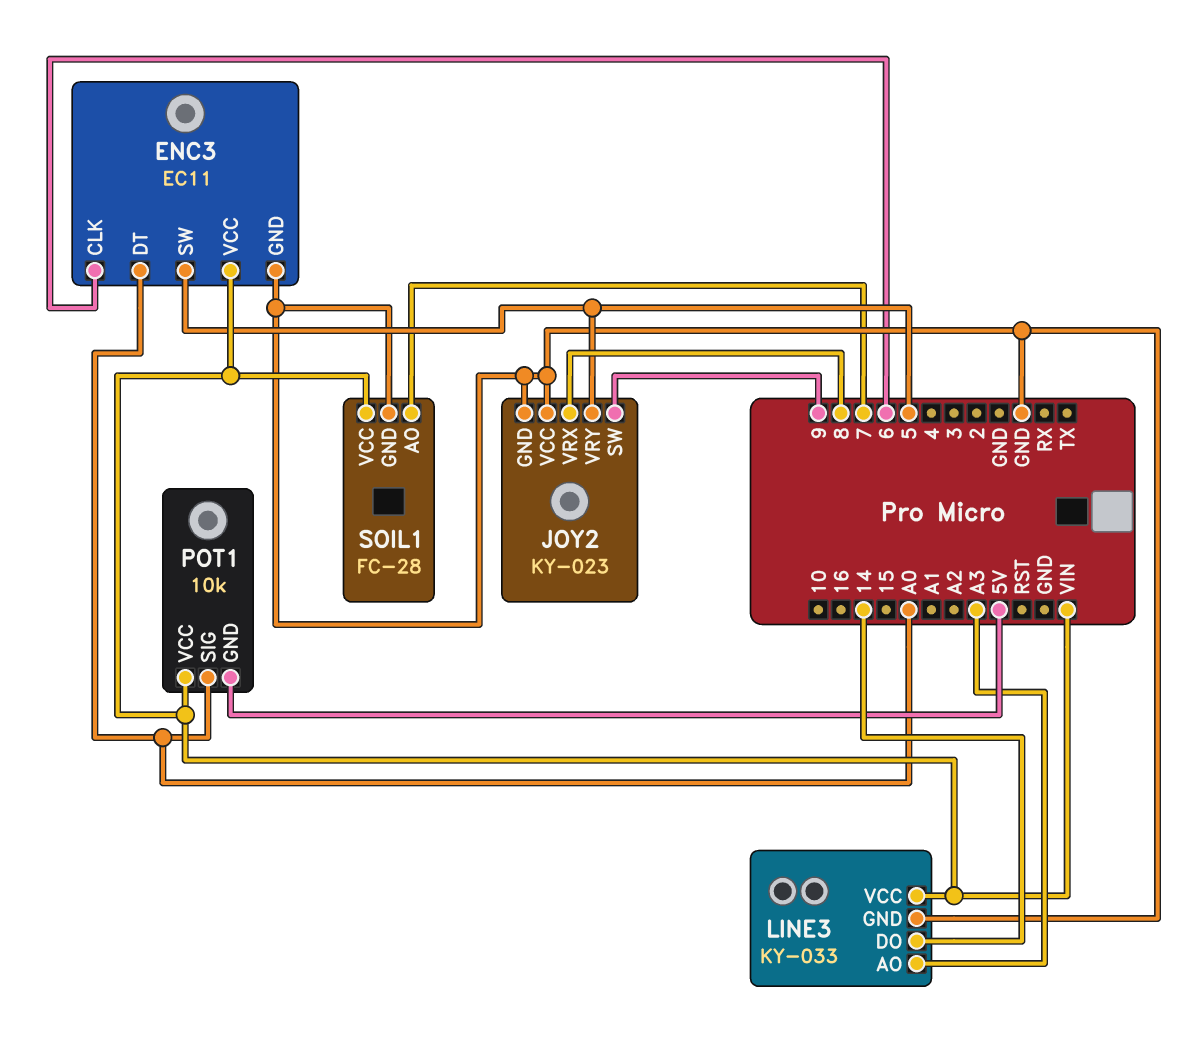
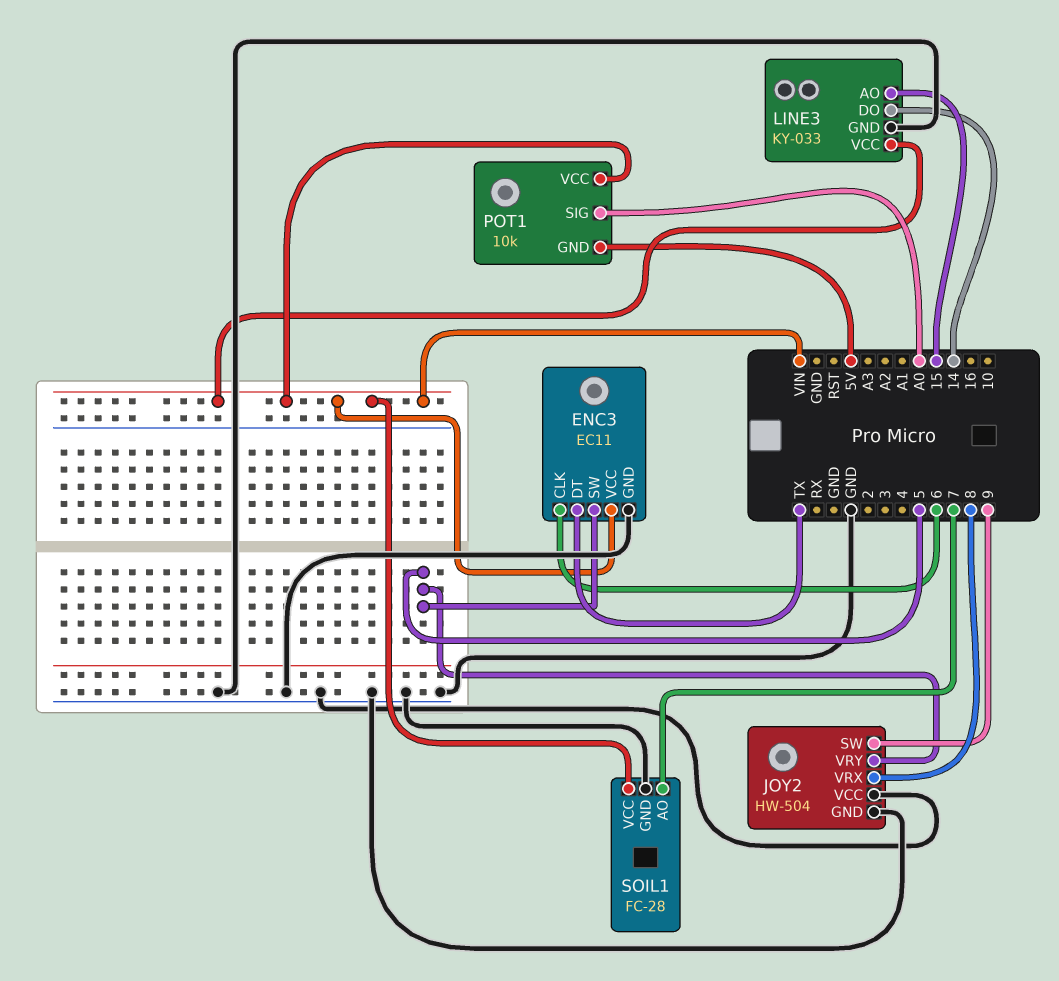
ENC3 pin DT: A0 -> TX
JOY2: KY-023 -> HW-504
LINE3 pin AO: A3 -> 15

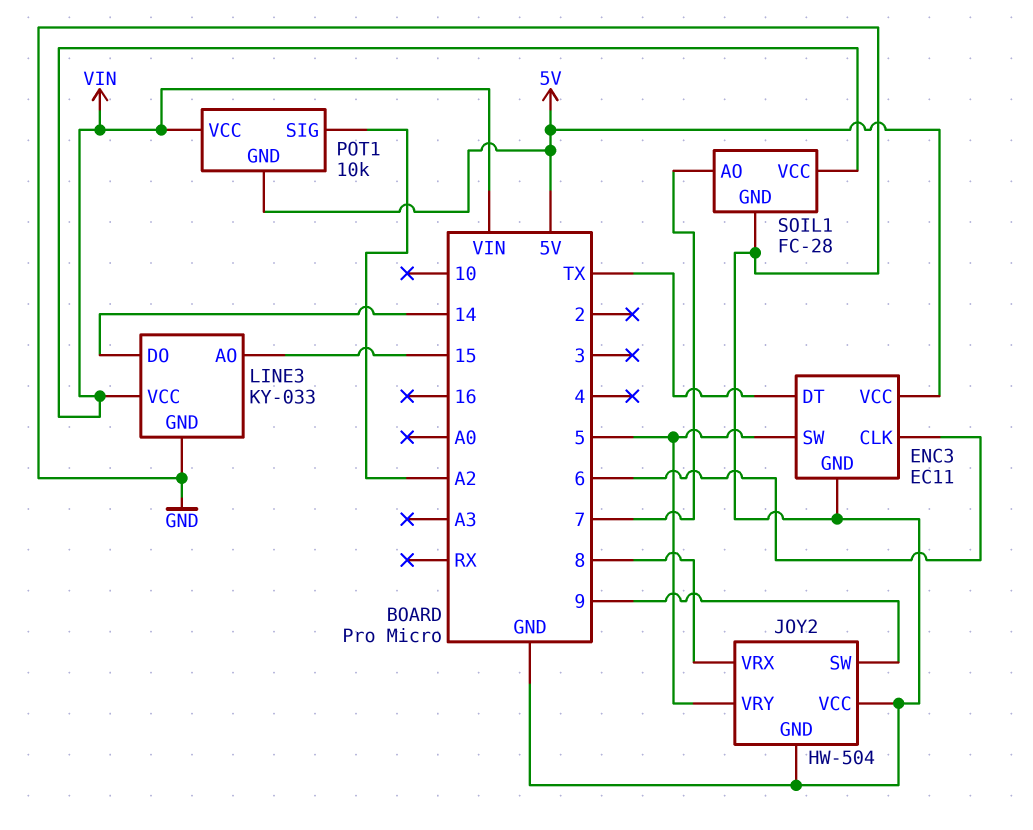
ENC3 pin VCC: VIN -> 5V
POT1 pin SIG: A0 -> A2

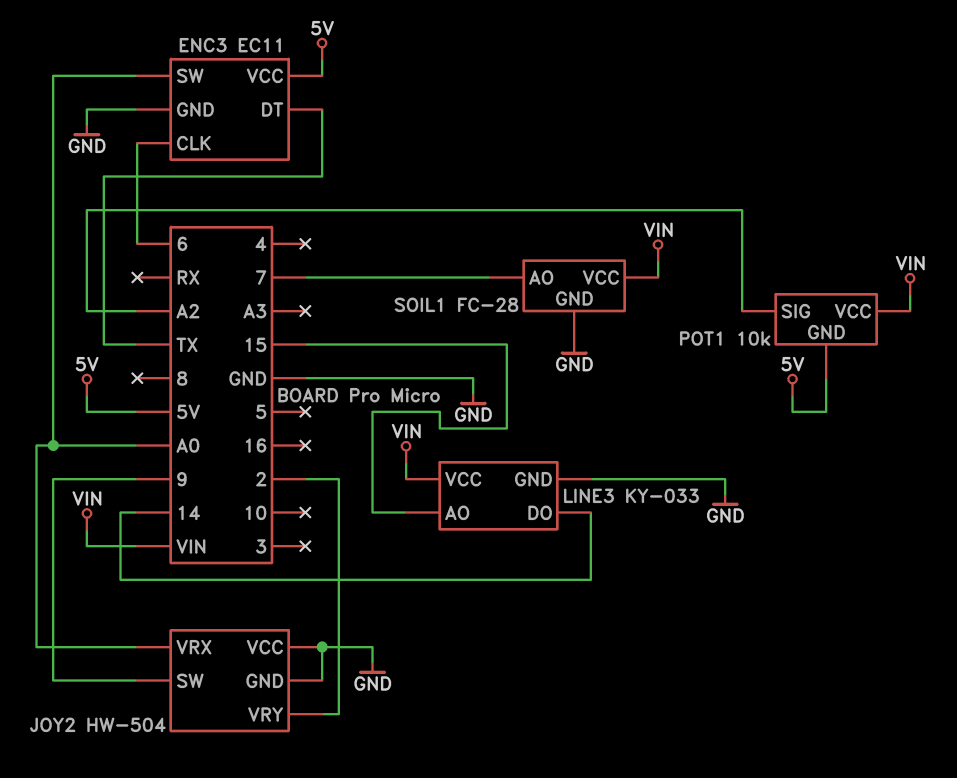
ENC3 pin SW: 5 -> A0
JOY2 pin VRX: 8 -> A0
JOY2 pin VRY: 5 -> 2

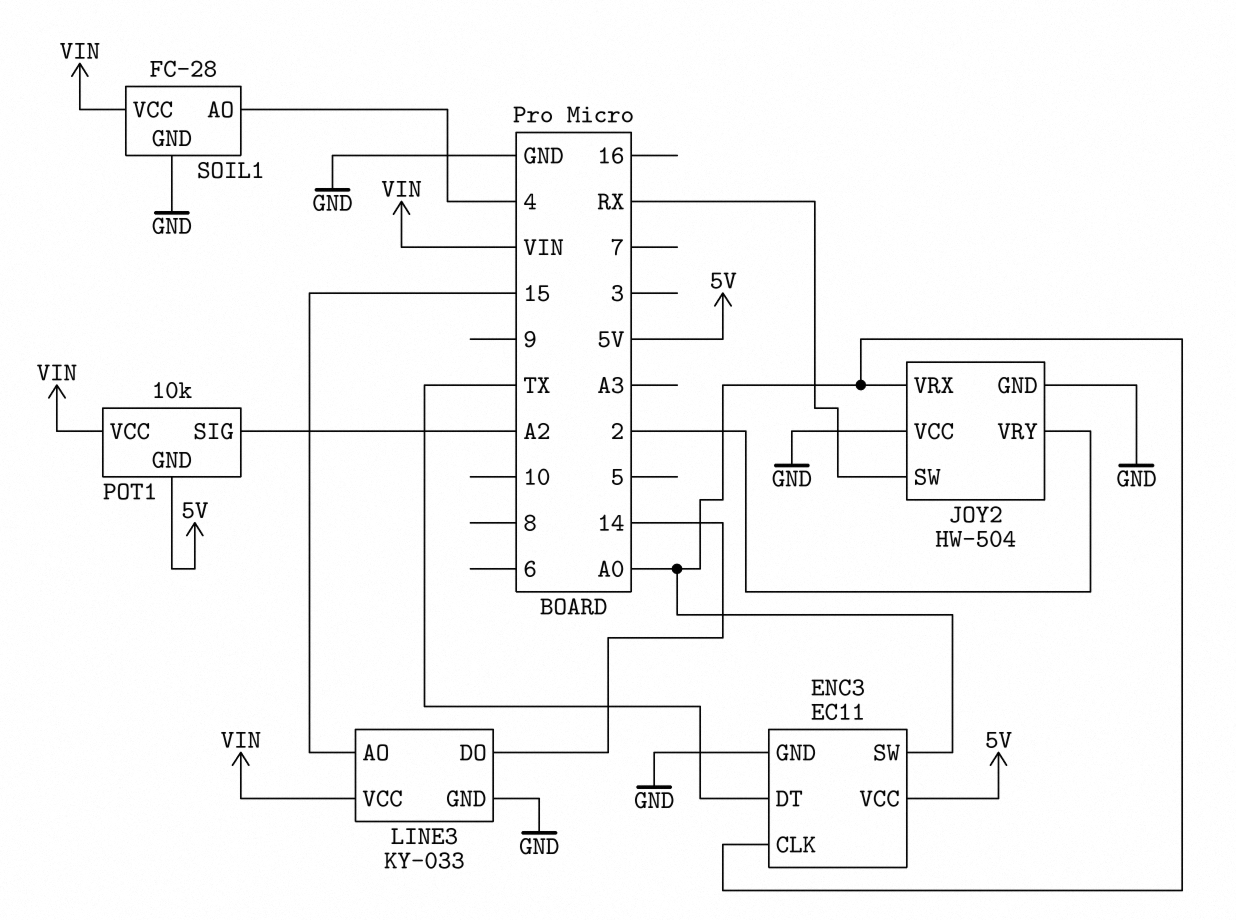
ENC3 pin CLK: 6 -> A0
JOY2 pin SW: 9 -> RX
SOIL1 pin AO: 7 -> 4

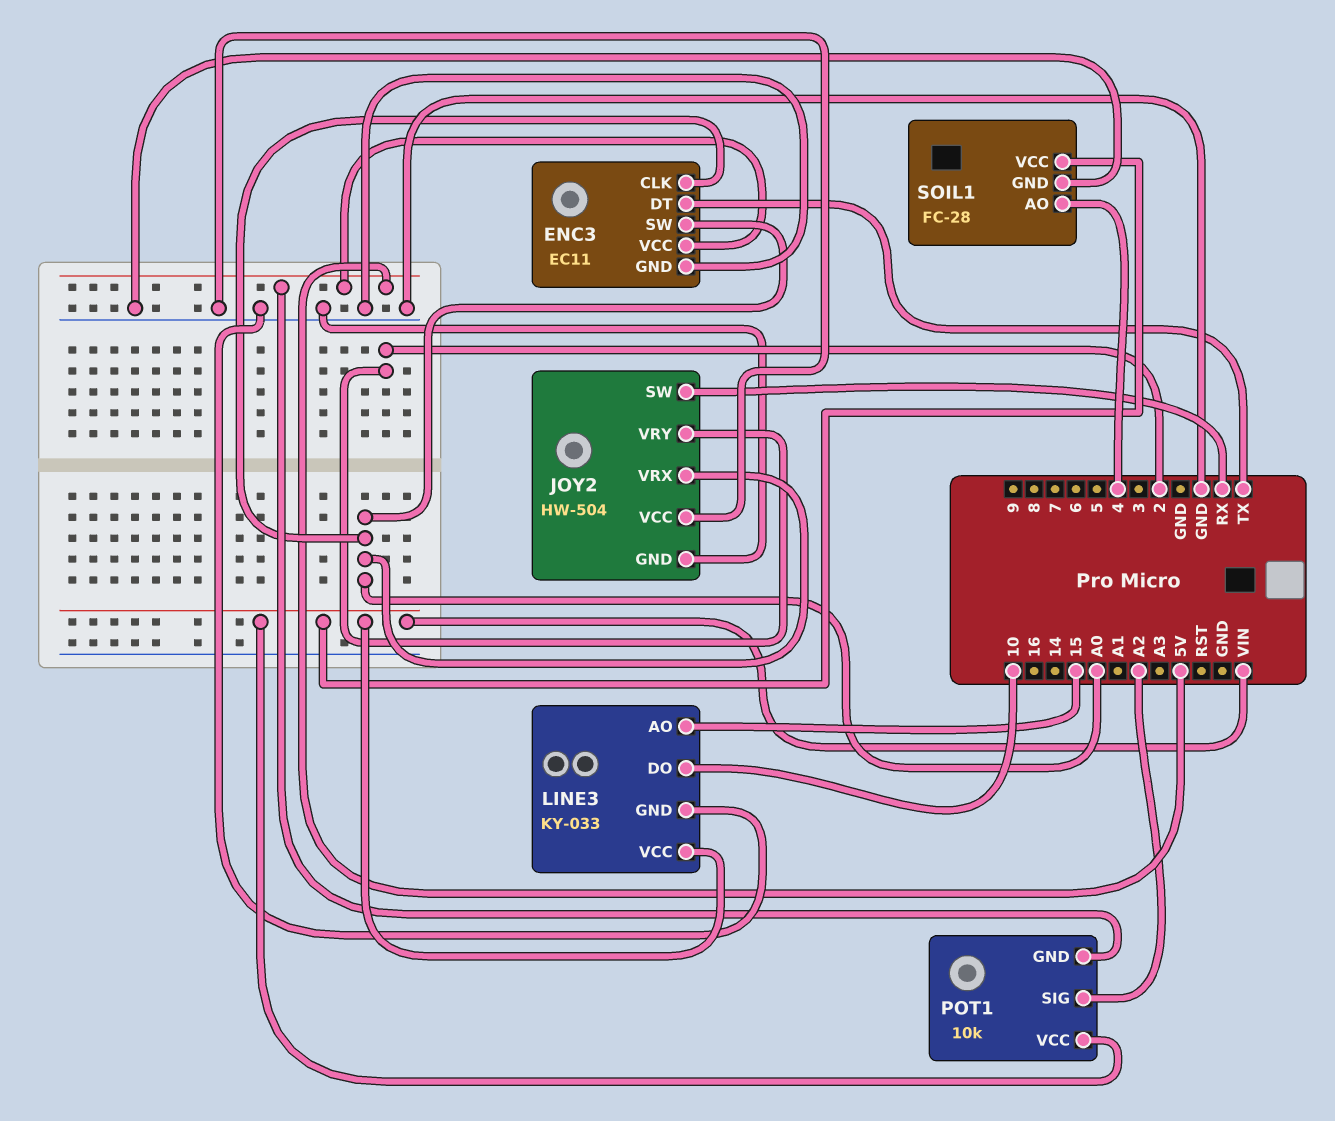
LINE3 pin DO: 14 -> 10

